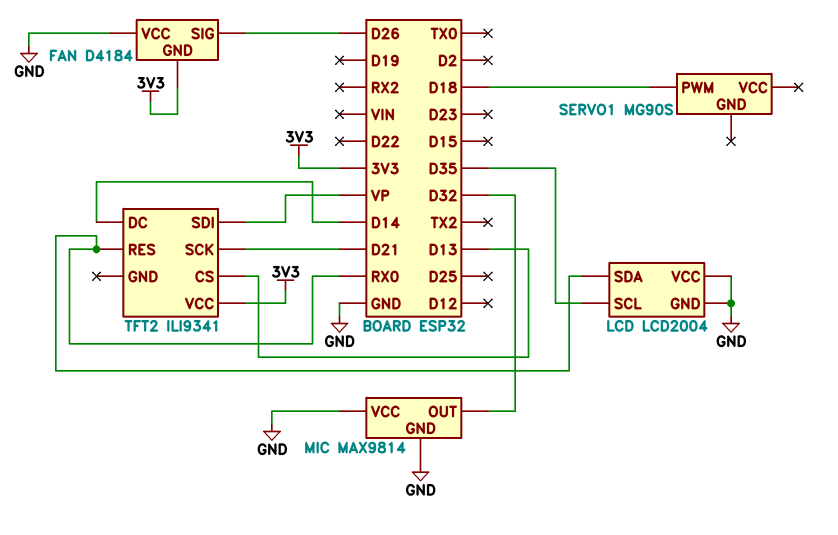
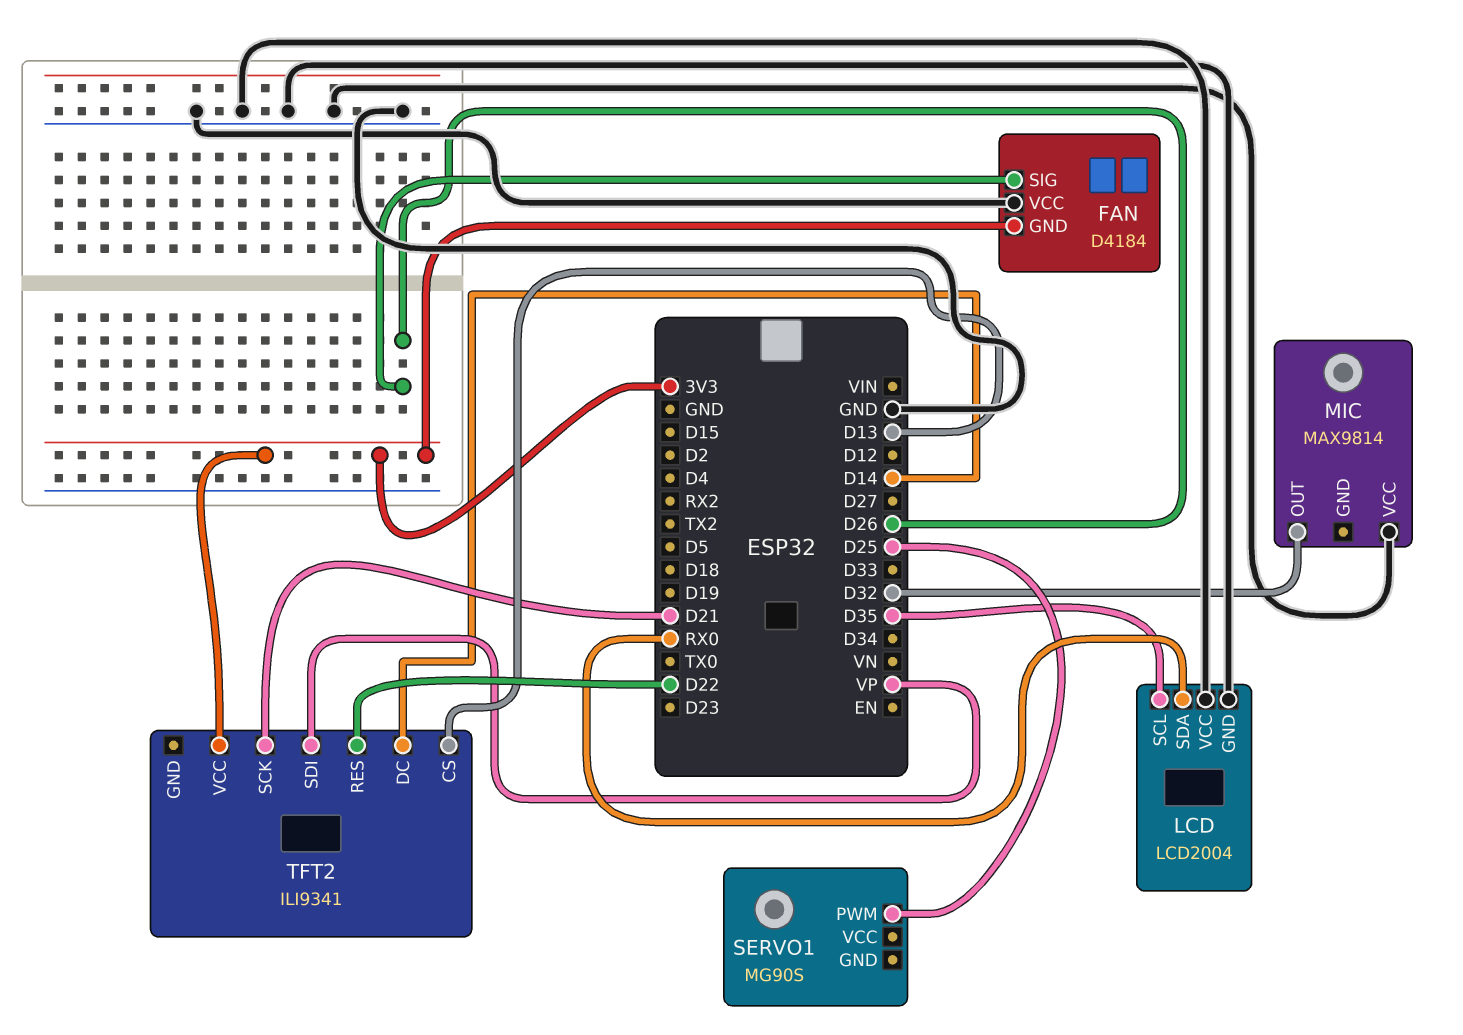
MIC pin GND: GND -> none
SERVO1 pin PWM: D18 -> D25
TFT2 pin RES: RX0 -> D22

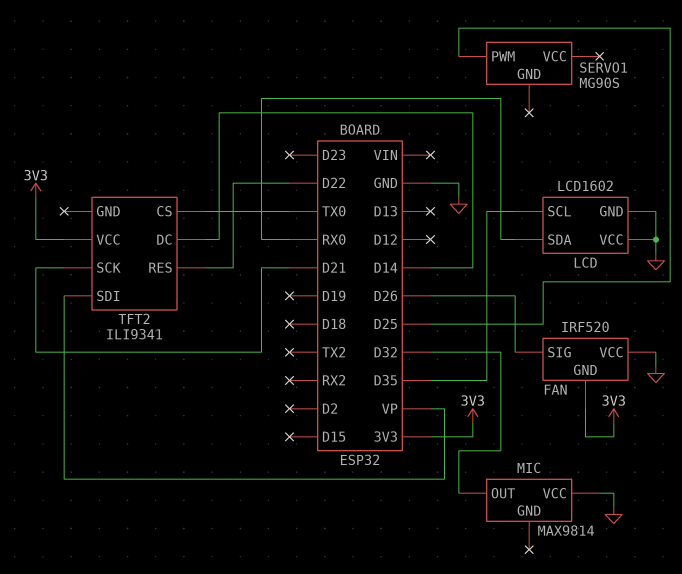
FAN: D4184 -> IRF520
LCD: LCD2004 -> LCD1602
TFT2 pin CS: D13 -> TX0

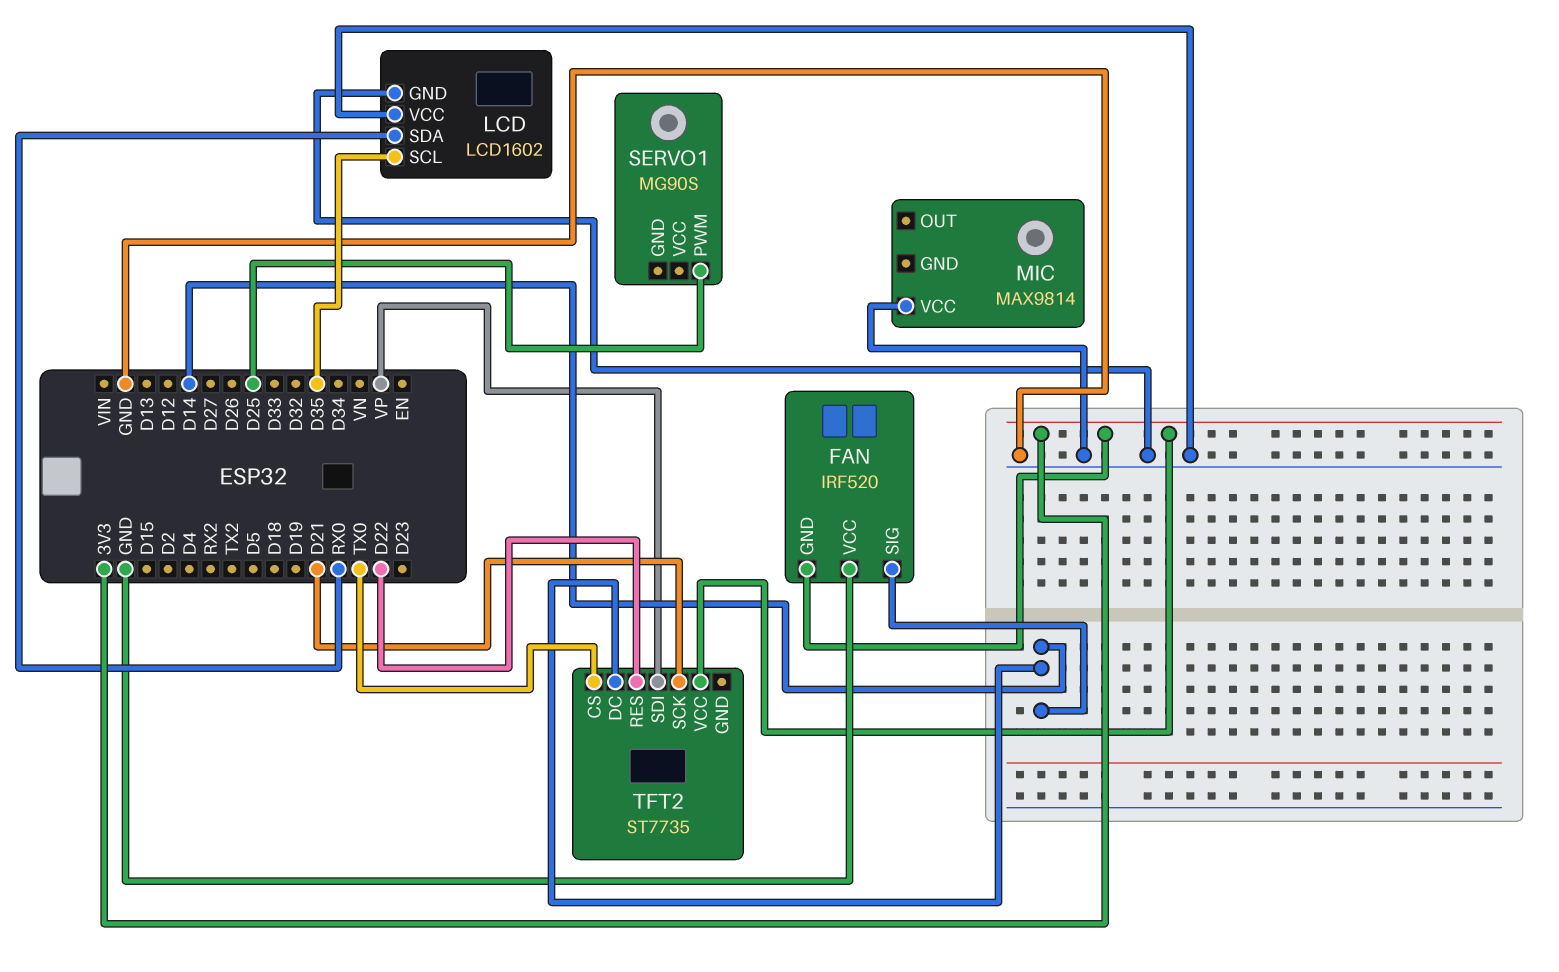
FAN pin SIG: D26 -> D14
MIC pin OUT: D32 -> none
TFT2: ILI9341 -> ST7735

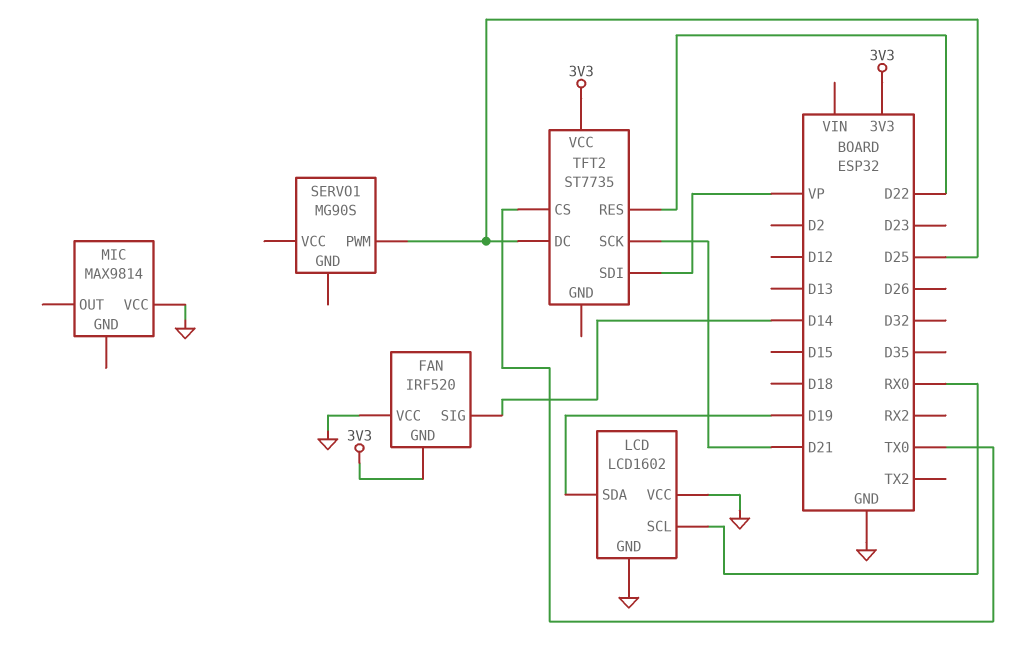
LCD pin SCL: D35 -> RX0
LCD pin SDA: RX0 -> D19
TFT2 pin DC: D14 -> D25

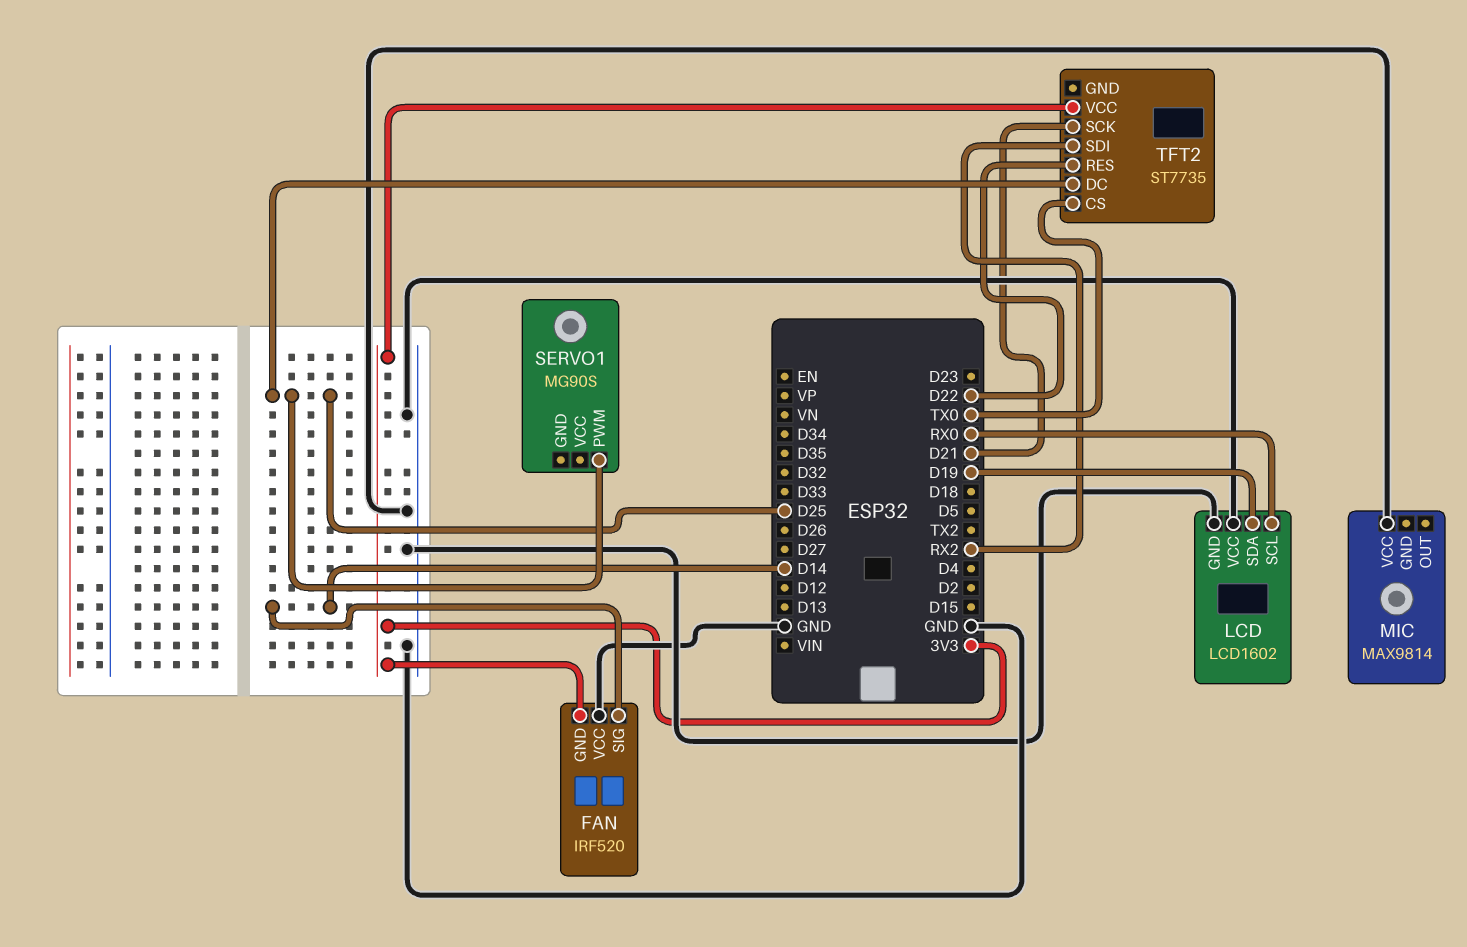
TFT2 pin SDI: VP -> RX2

